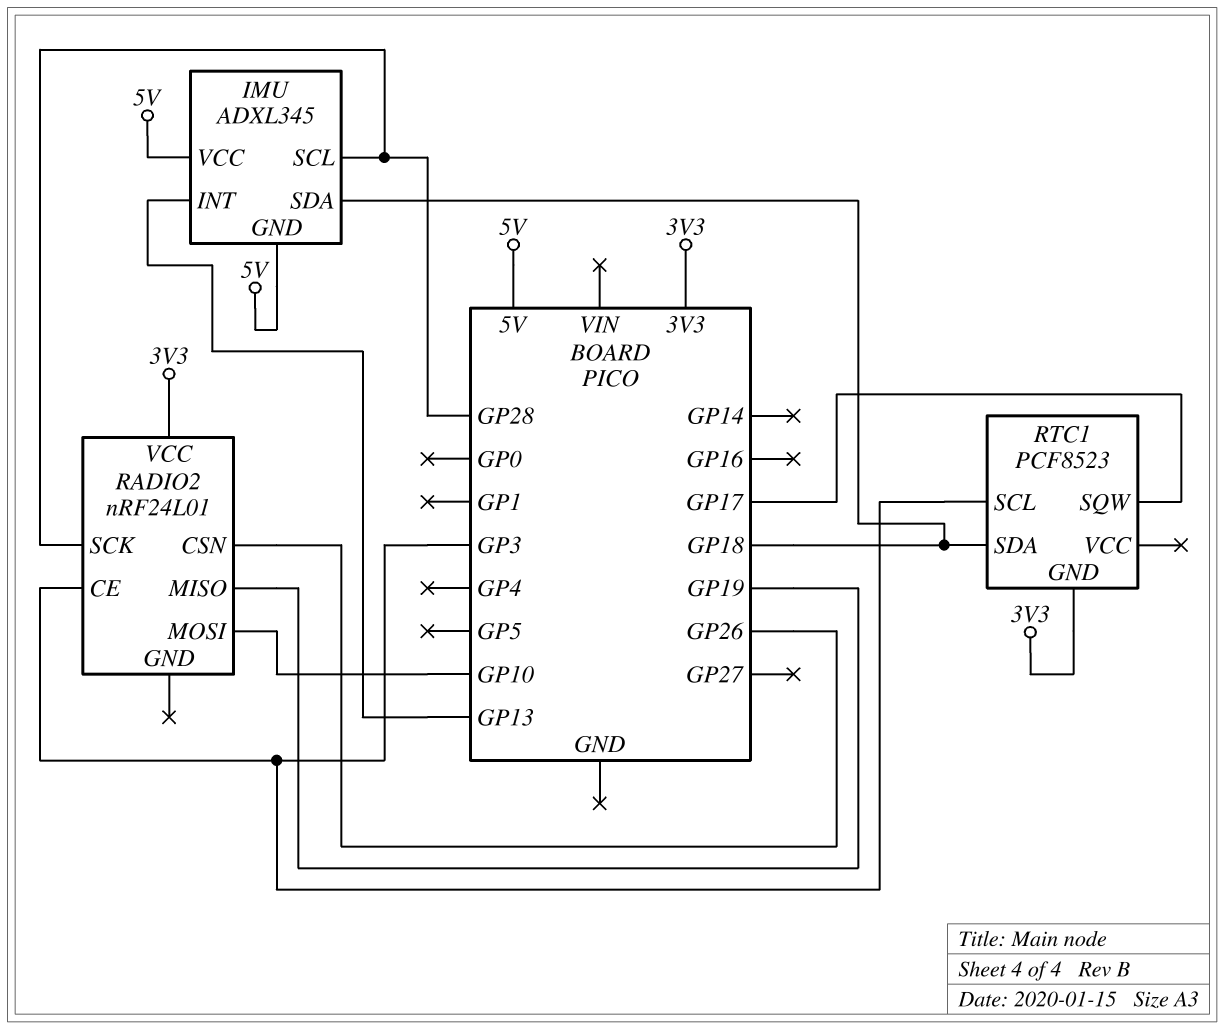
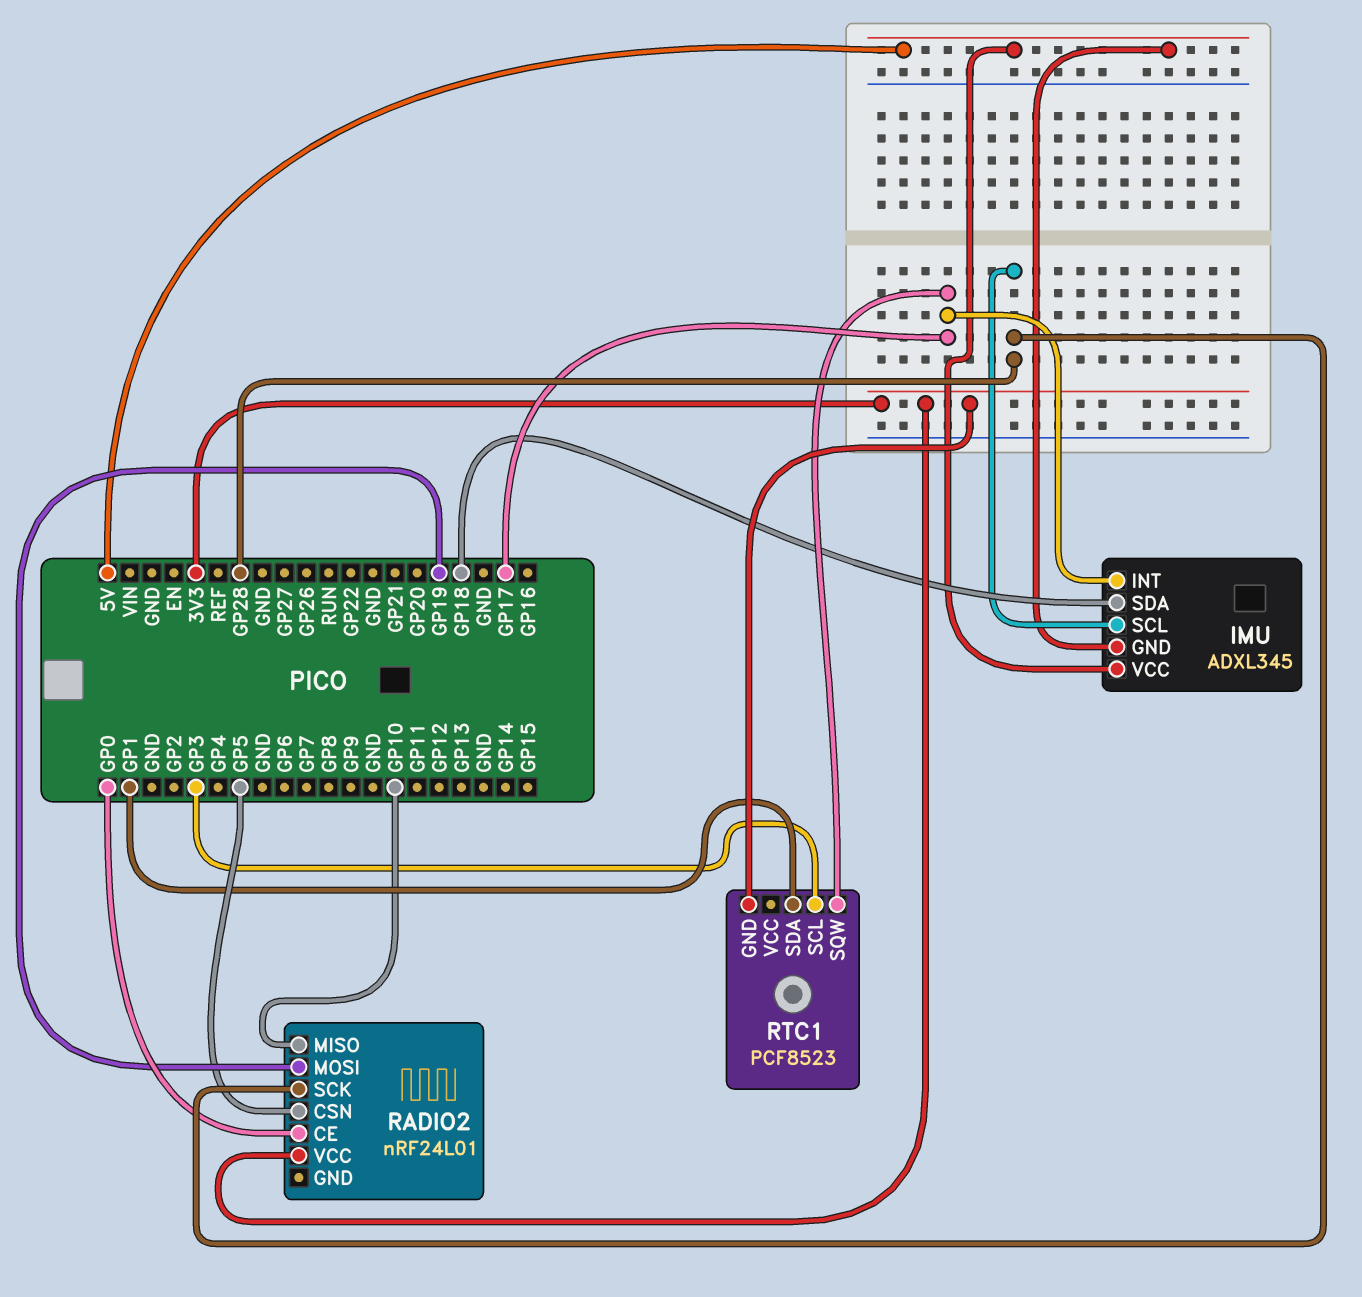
IMU pin INT: GP13 -> GP17
RADIO2 pin CE: GP3 -> GP0
RADIO2 pin CSN: GP26 -> GP5
RADIO2 pin MISO: GP19 -> GP10
RADIO2 pin MOSI: GP10 -> GP19
RTC1 pin SDA: GP18 -> GP1

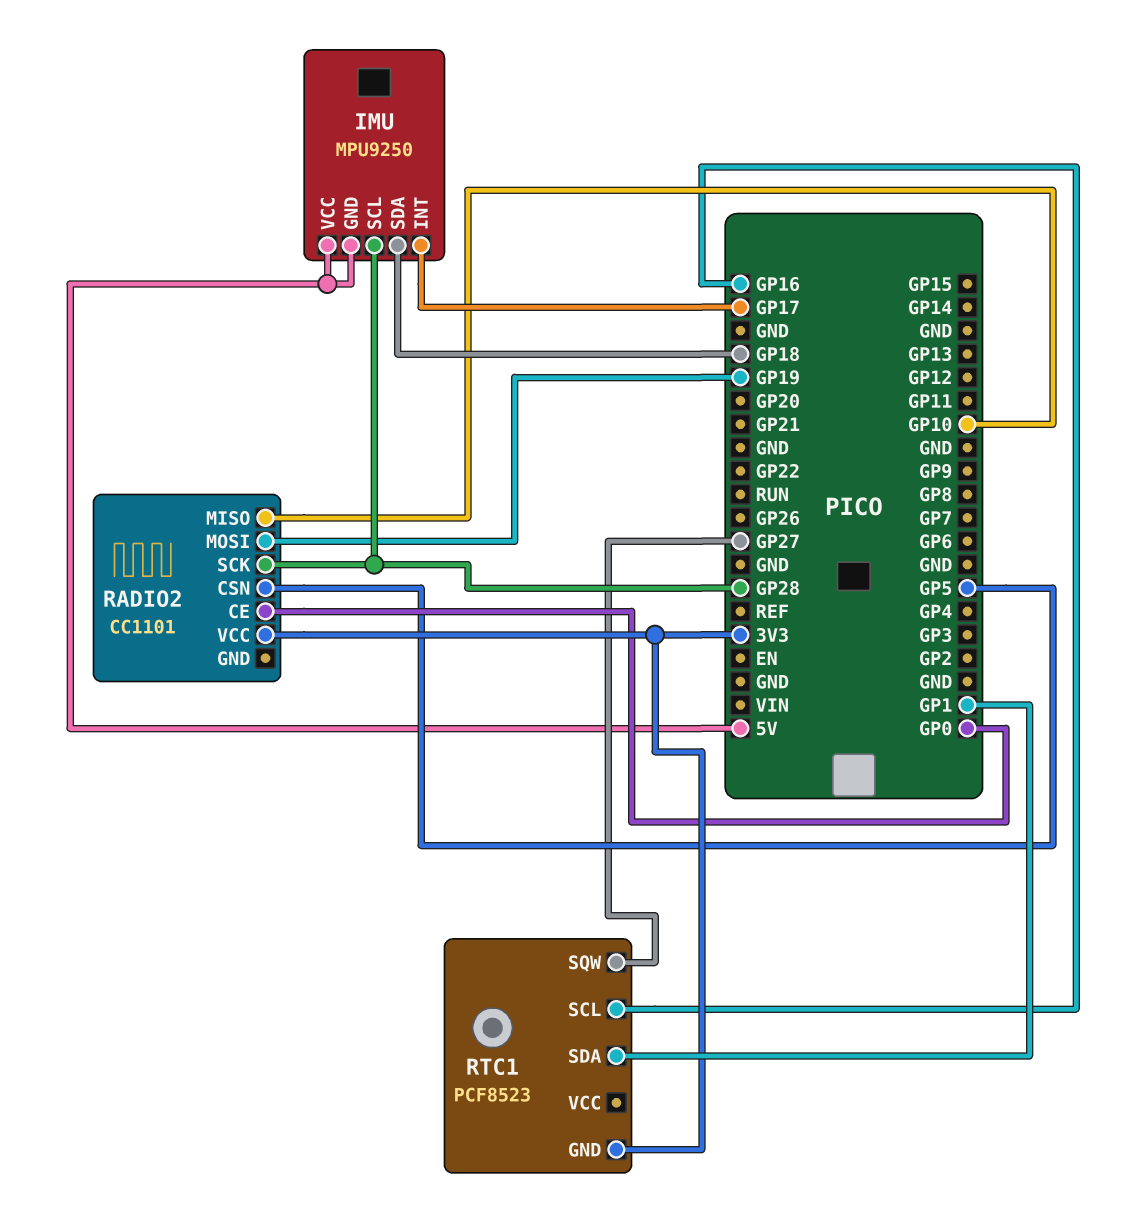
IMU: ADXL345 -> MPU9250
RADIO2: nRF24L01 -> CC1101
RTC1 pin SCL: GP3 -> GP16
RTC1 pin SQW: GP17 -> GP27

